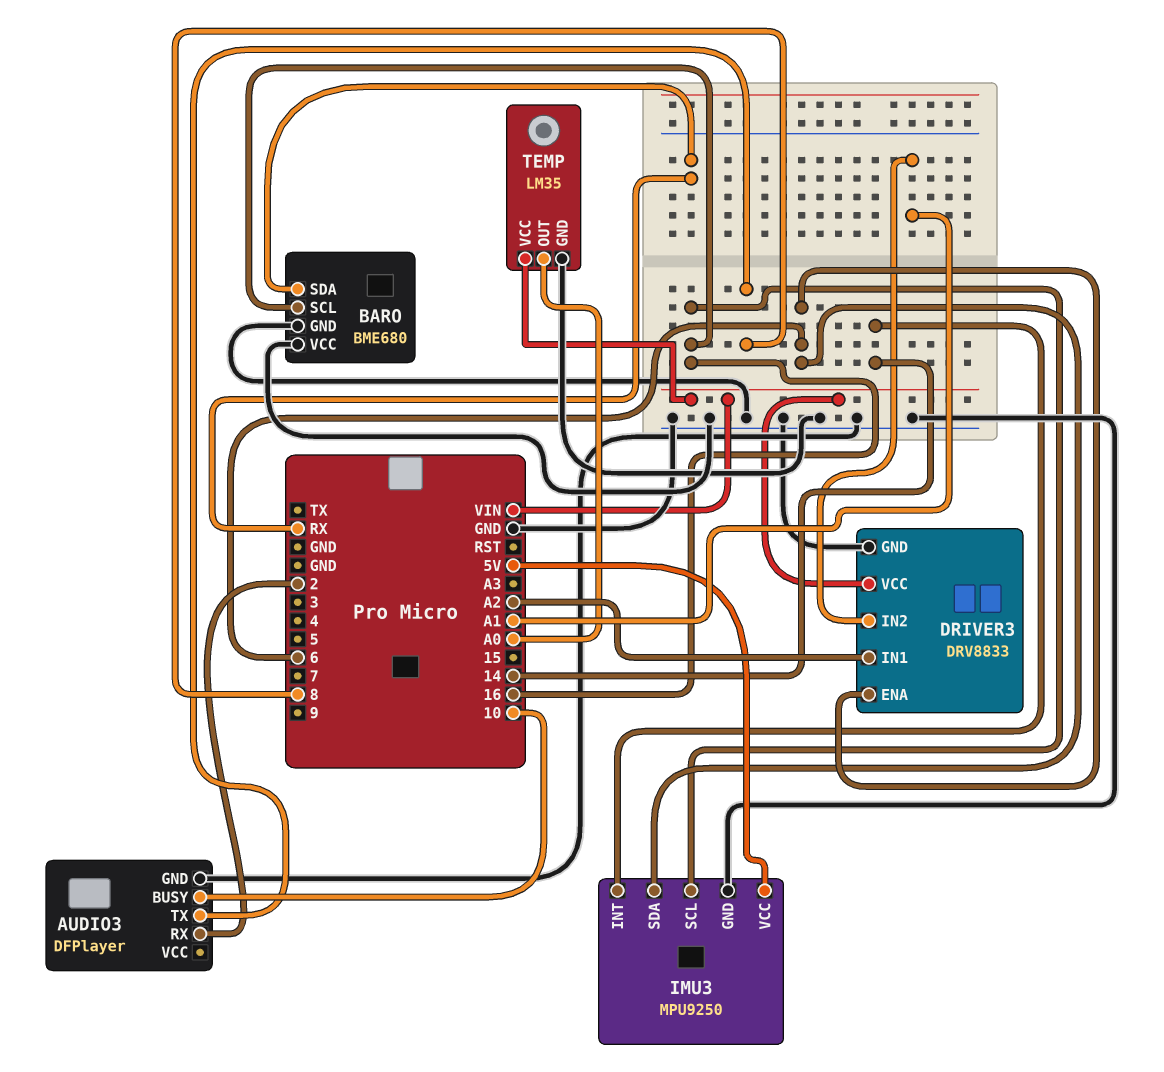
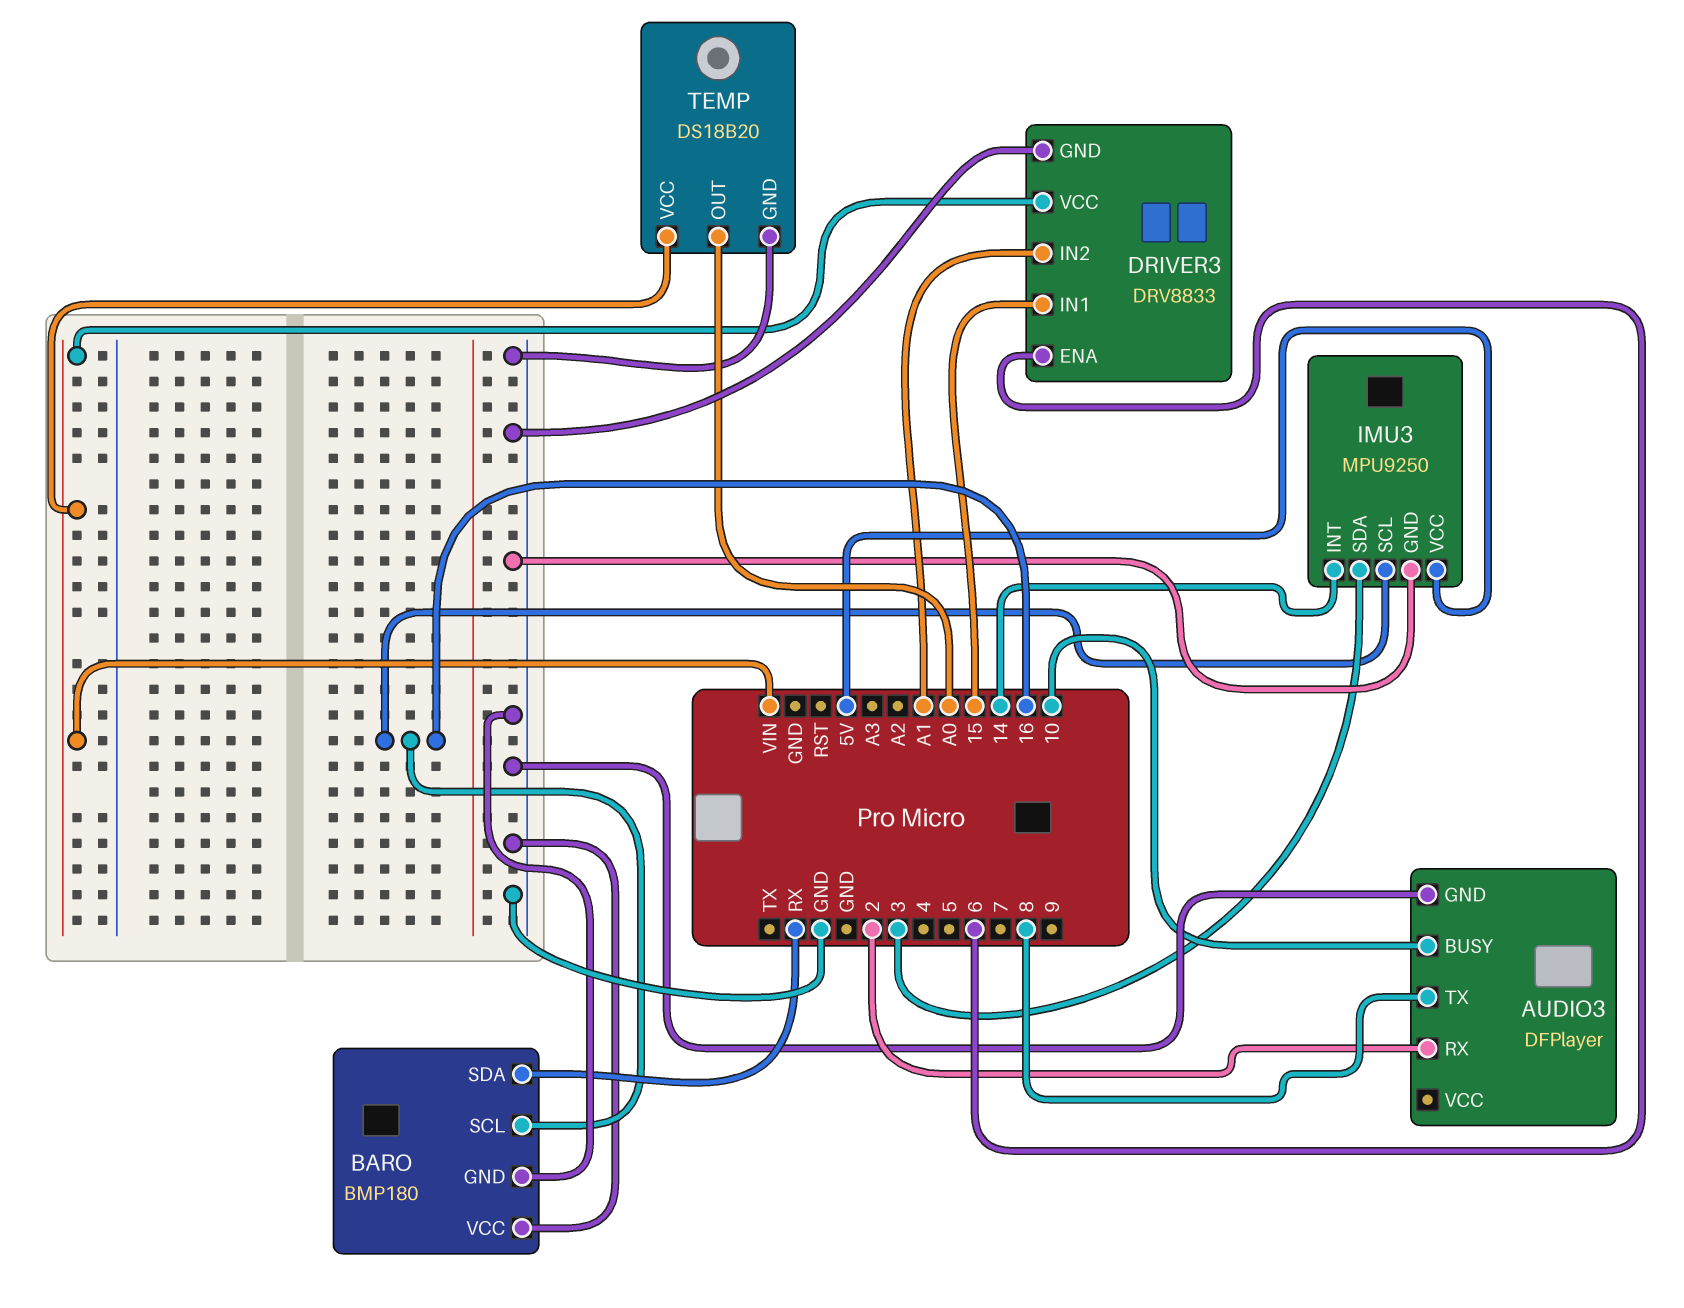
BARO: BME680 -> BMP180
DRIVER3 pin IN1: A2 -> 15
IMU3 pin SDA: 6 -> 3
TEMP: LM35 -> DS18B20

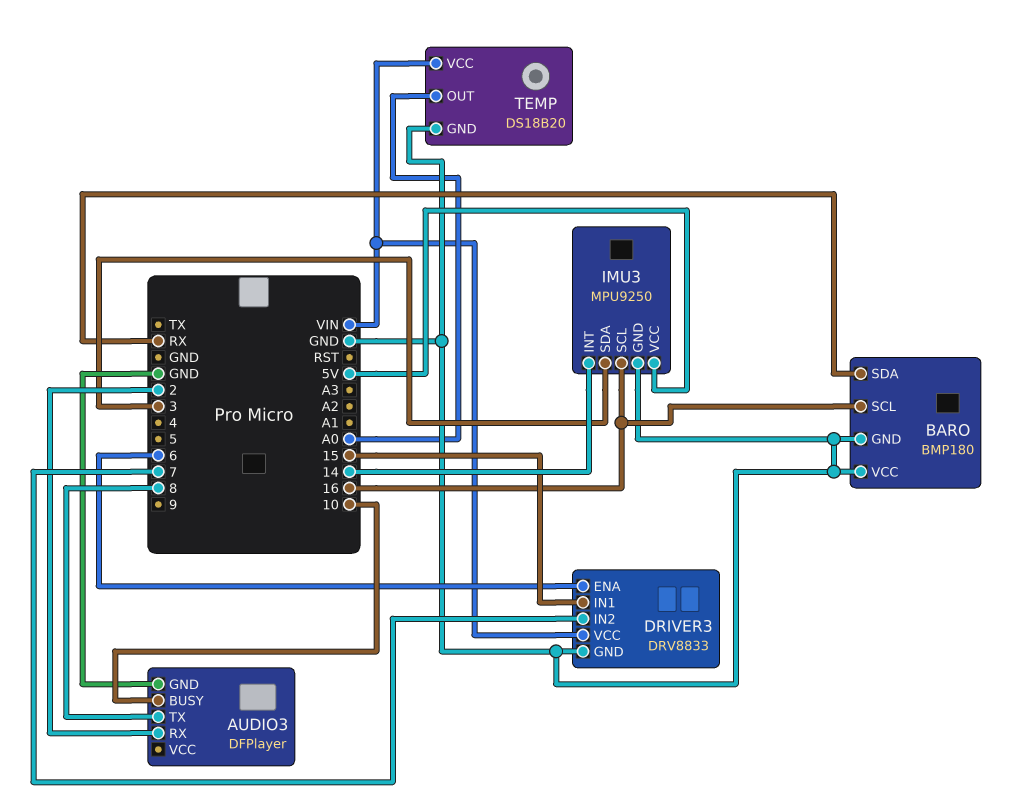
DRIVER3 pin IN2: A1 -> 7

